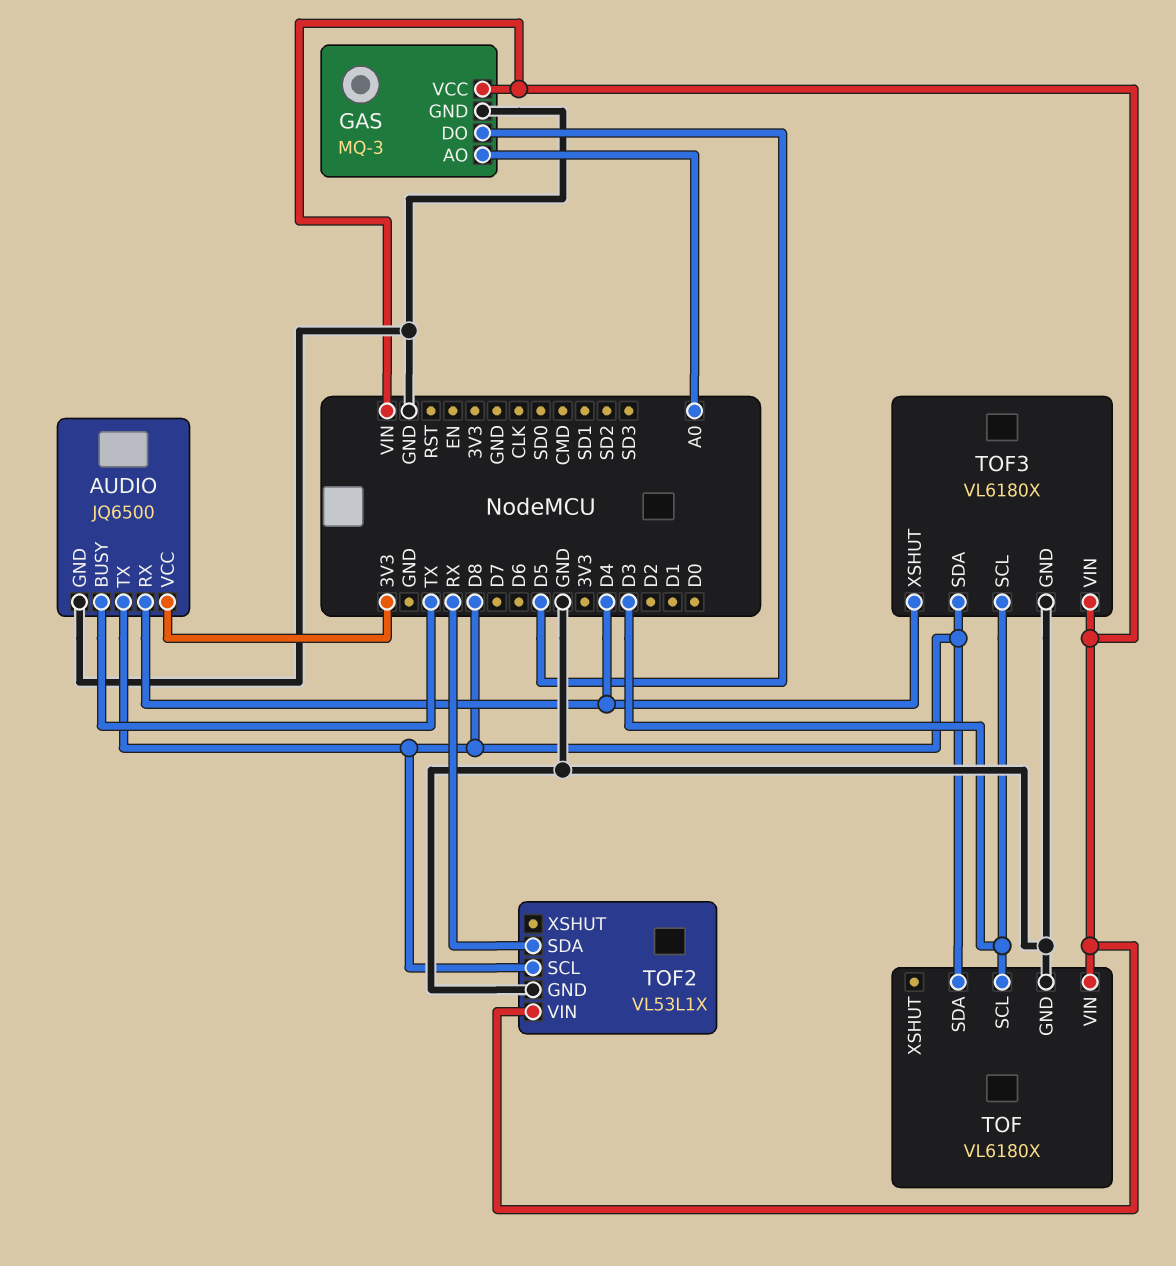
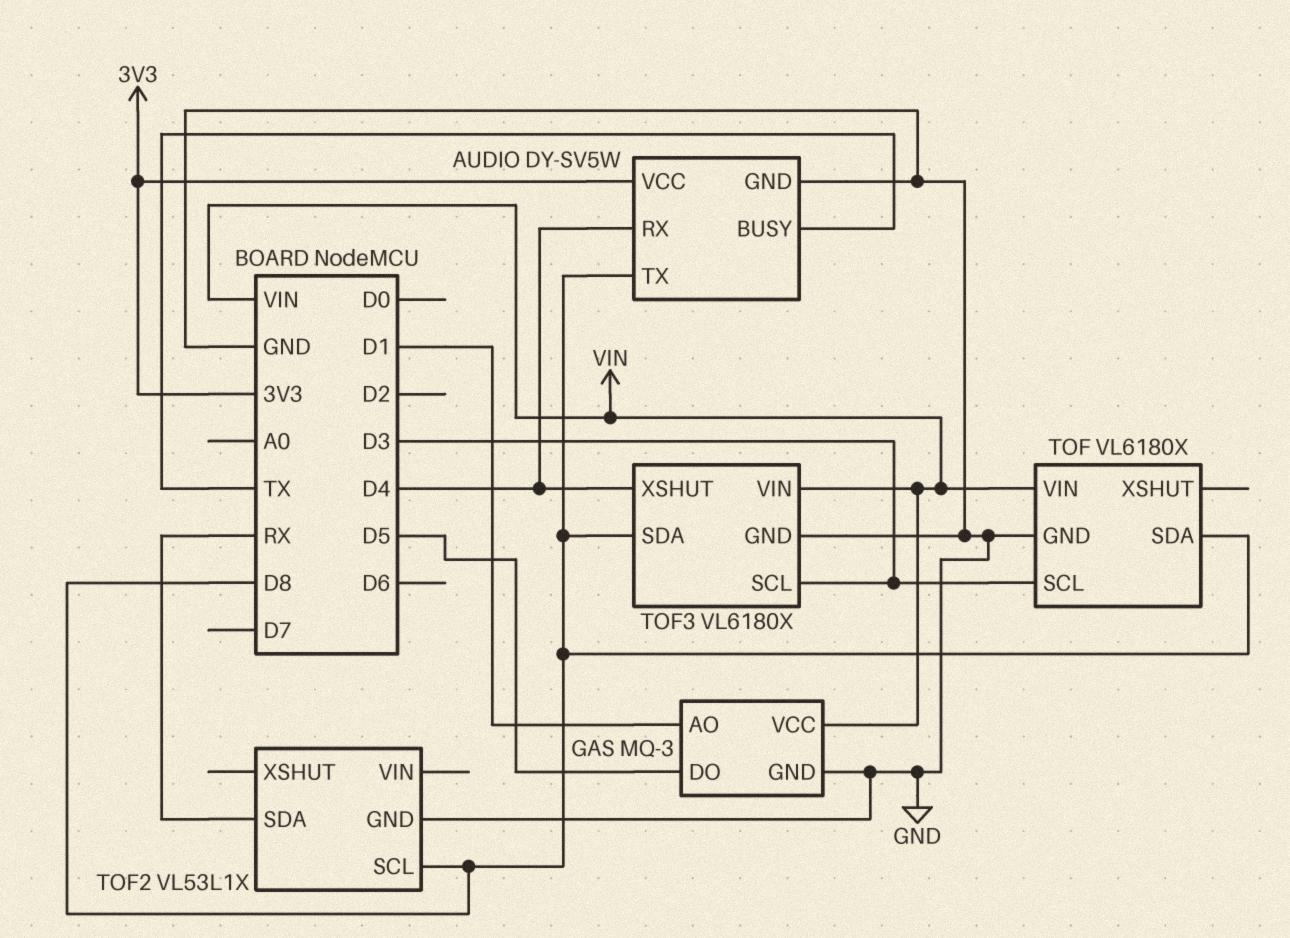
AUDIO: JQ6500 -> DY-SV5W
GAS pin AO: A0 -> D1
TOF2 pin VIN: VIN -> none

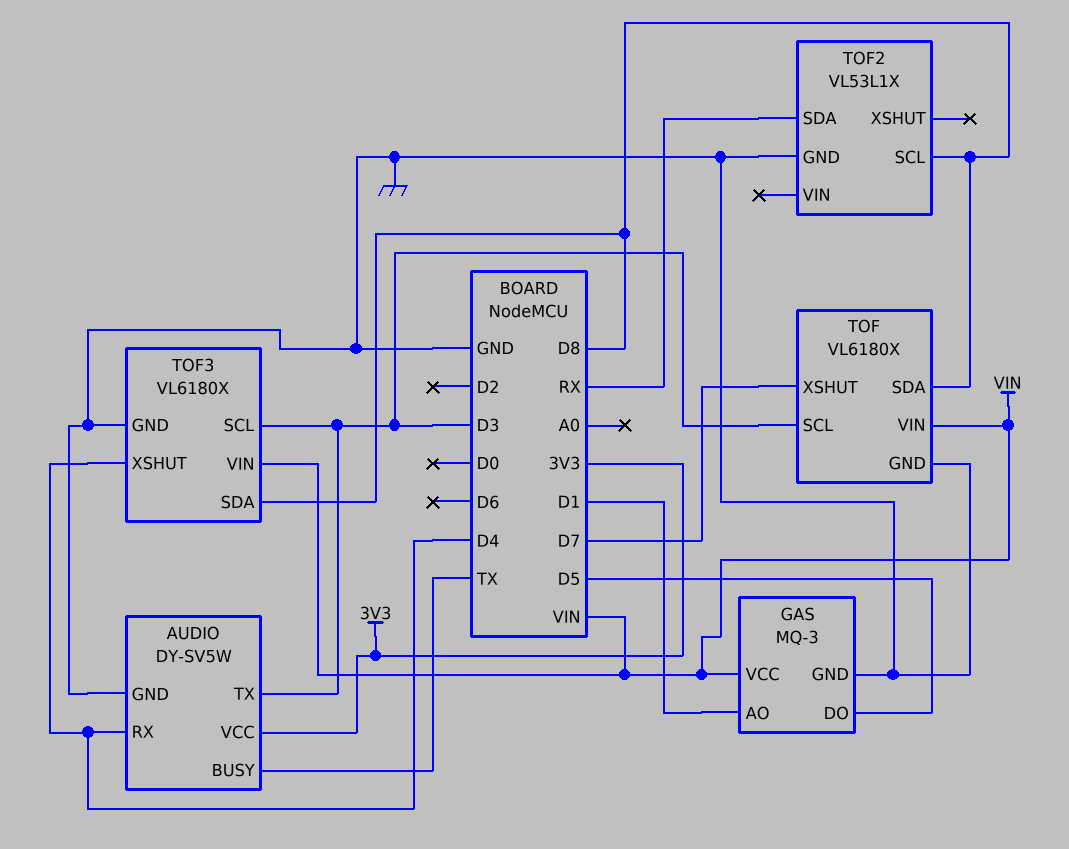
AUDIO pin TX: D8 -> D3
TOF pin XSHUT: none -> D7

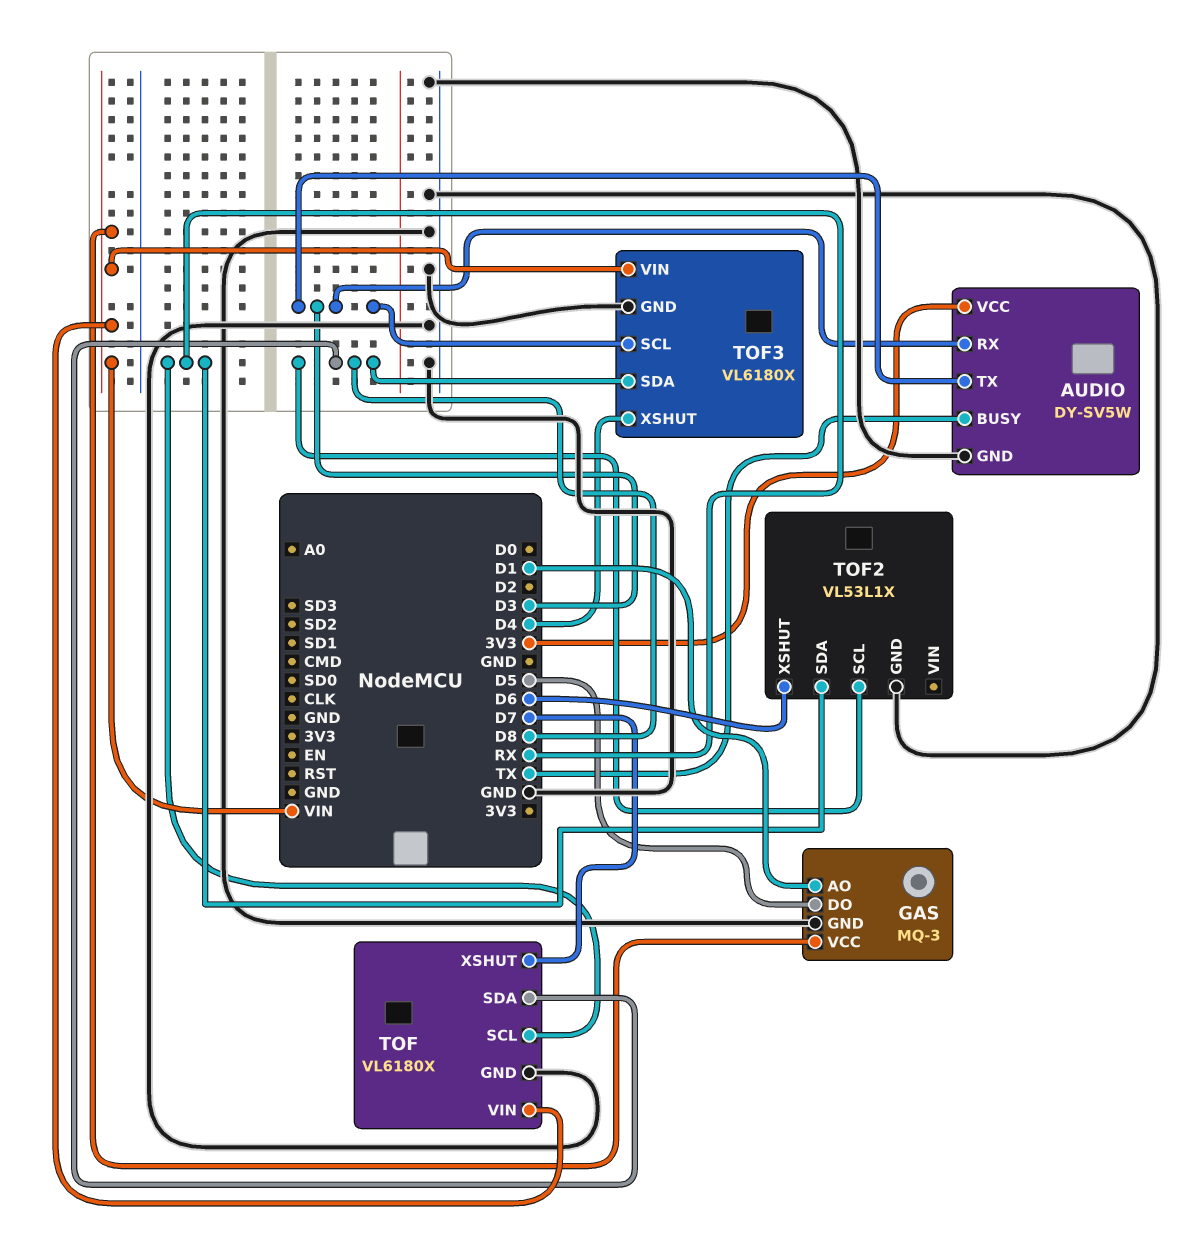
AUDIO pin RX: D4 -> D3
TOF pin SCL: D3 -> RX
TOF2 pin XSHUT: none -> D6

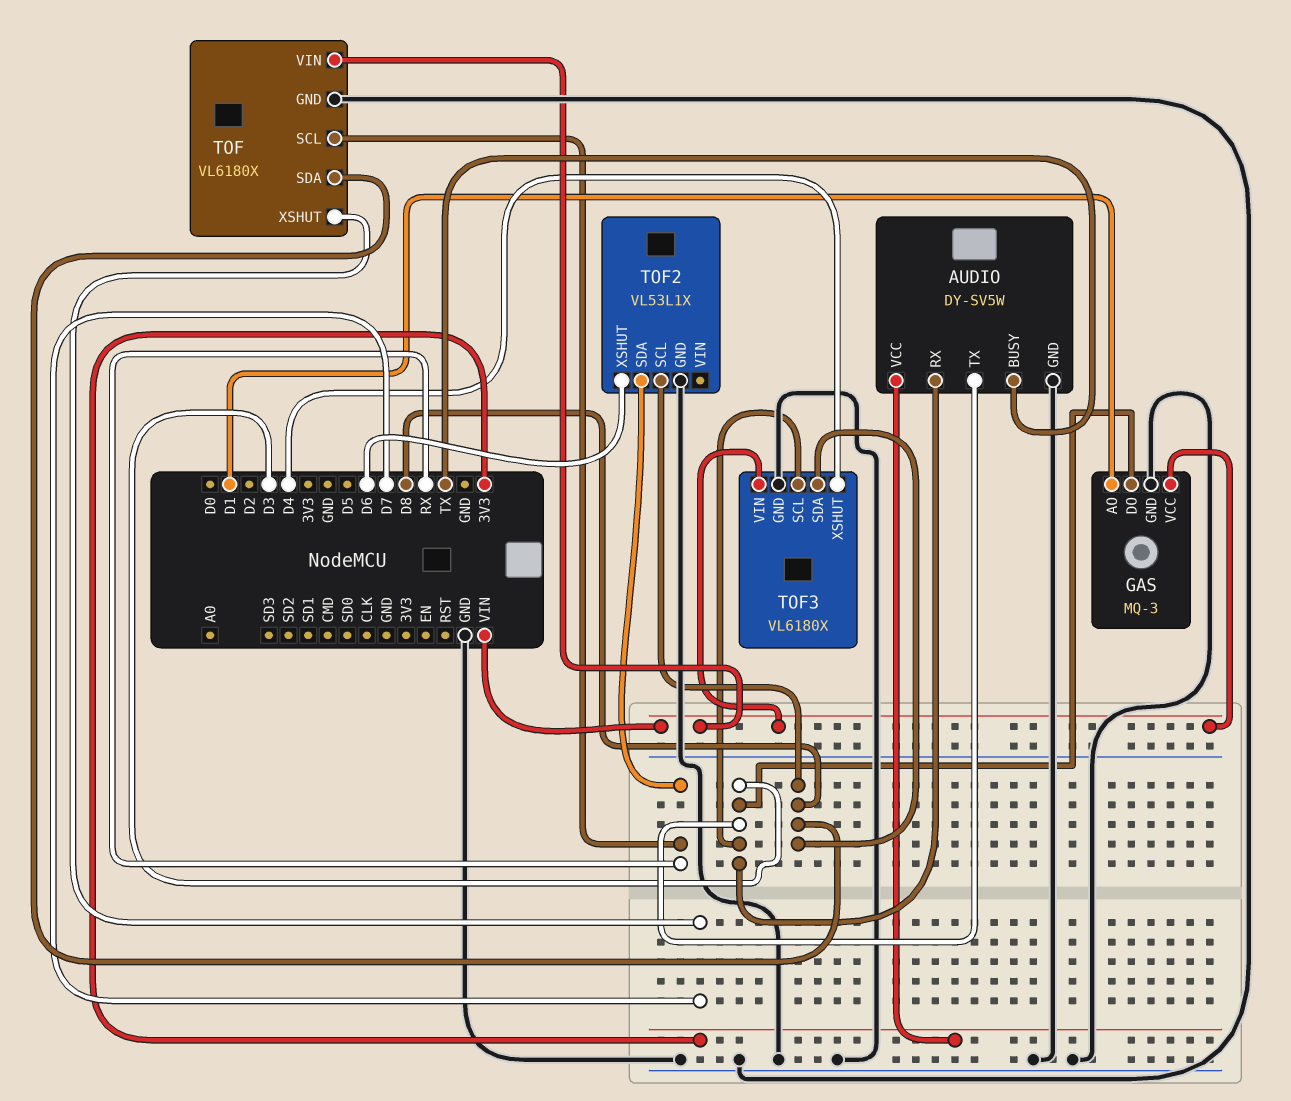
GAS pin DO: D5 -> D3

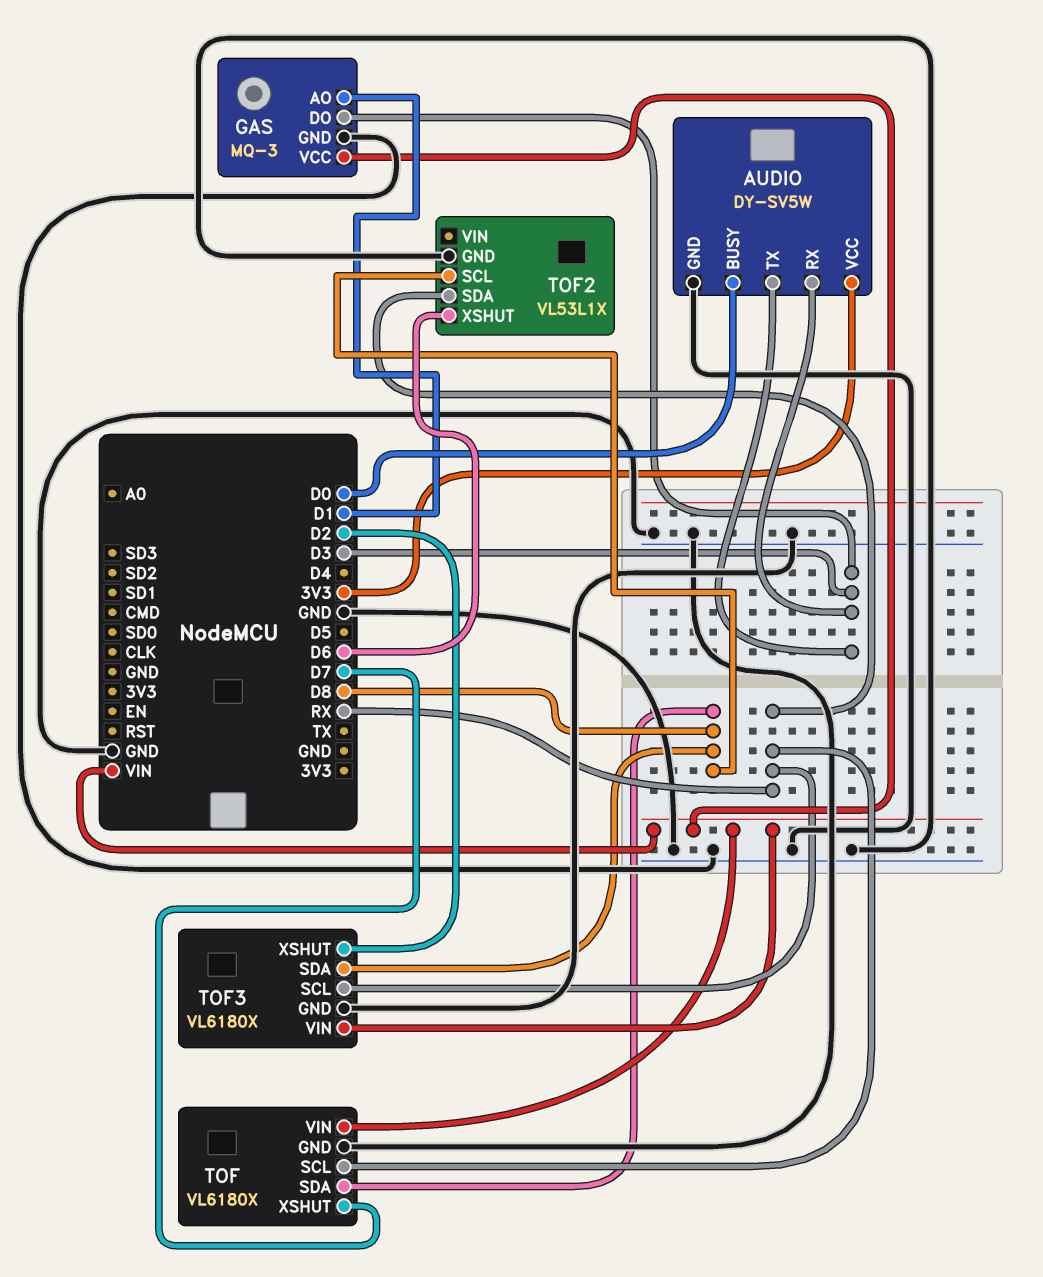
AUDIO pin BUSY: TX -> D0
TOF3 pin SCL: D3 -> RX
TOF3 pin XSHUT: D4 -> D2

